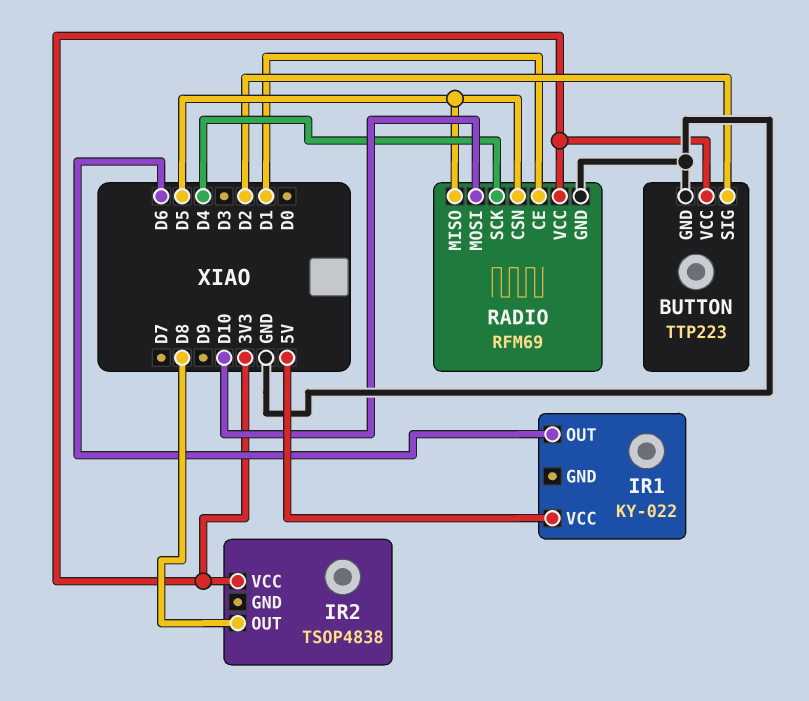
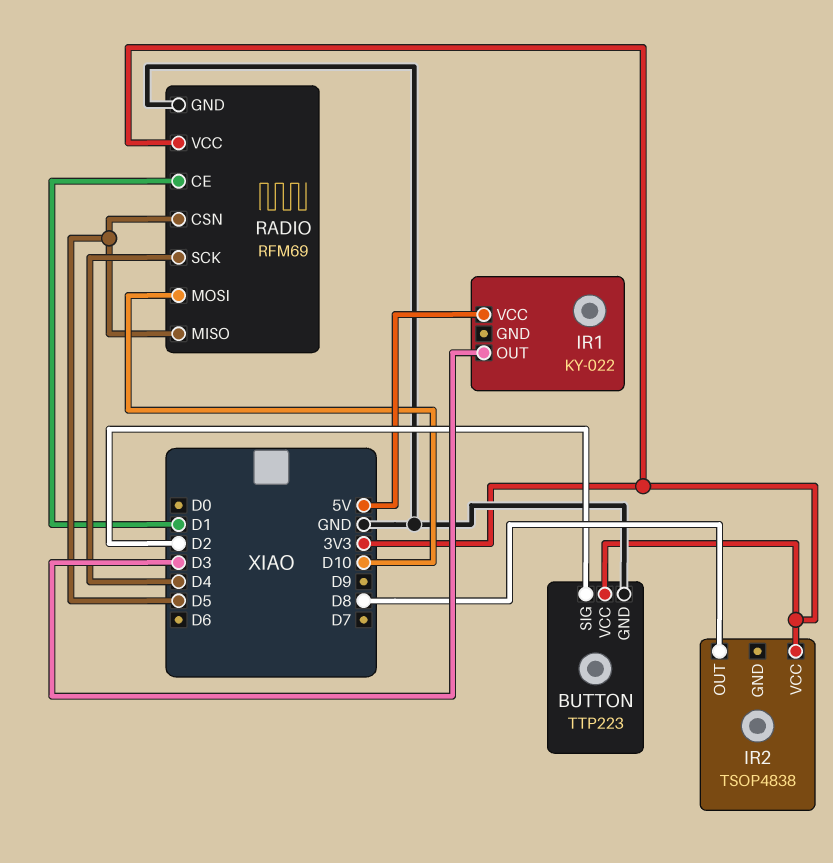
IR1 pin OUT: D6 -> D3

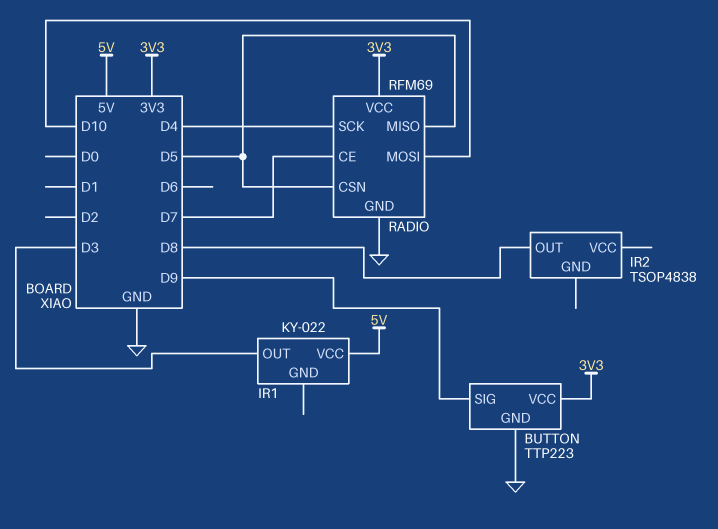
BUTTON pin SIG: D2 -> D9
IR2 pin VCC: 3V3 -> none
RADIO pin CE: D1 -> D7

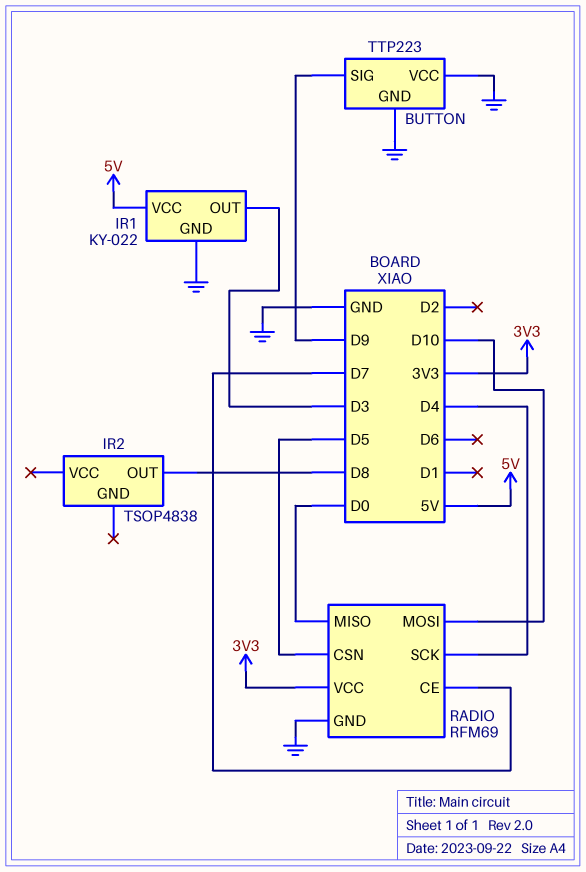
BUTTON pin VCC: 3V3 -> GND
IR1 pin GND: none -> GND
RADIO pin MISO: D5 -> D0

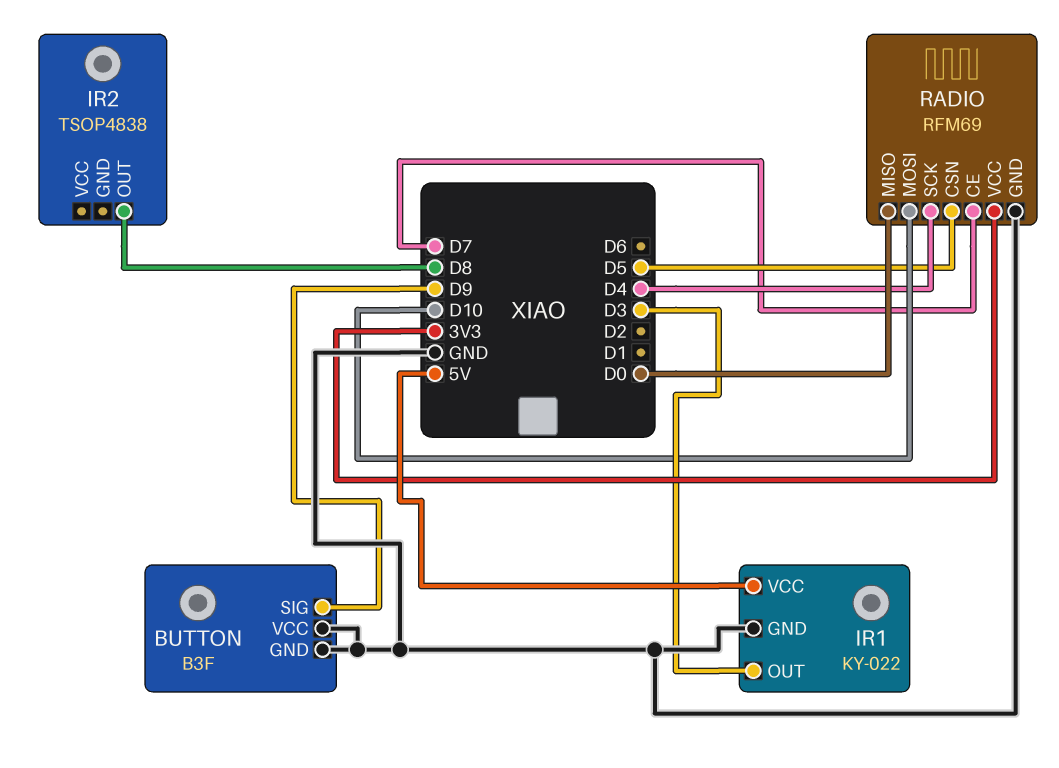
BUTTON: TTP223 -> B3F

